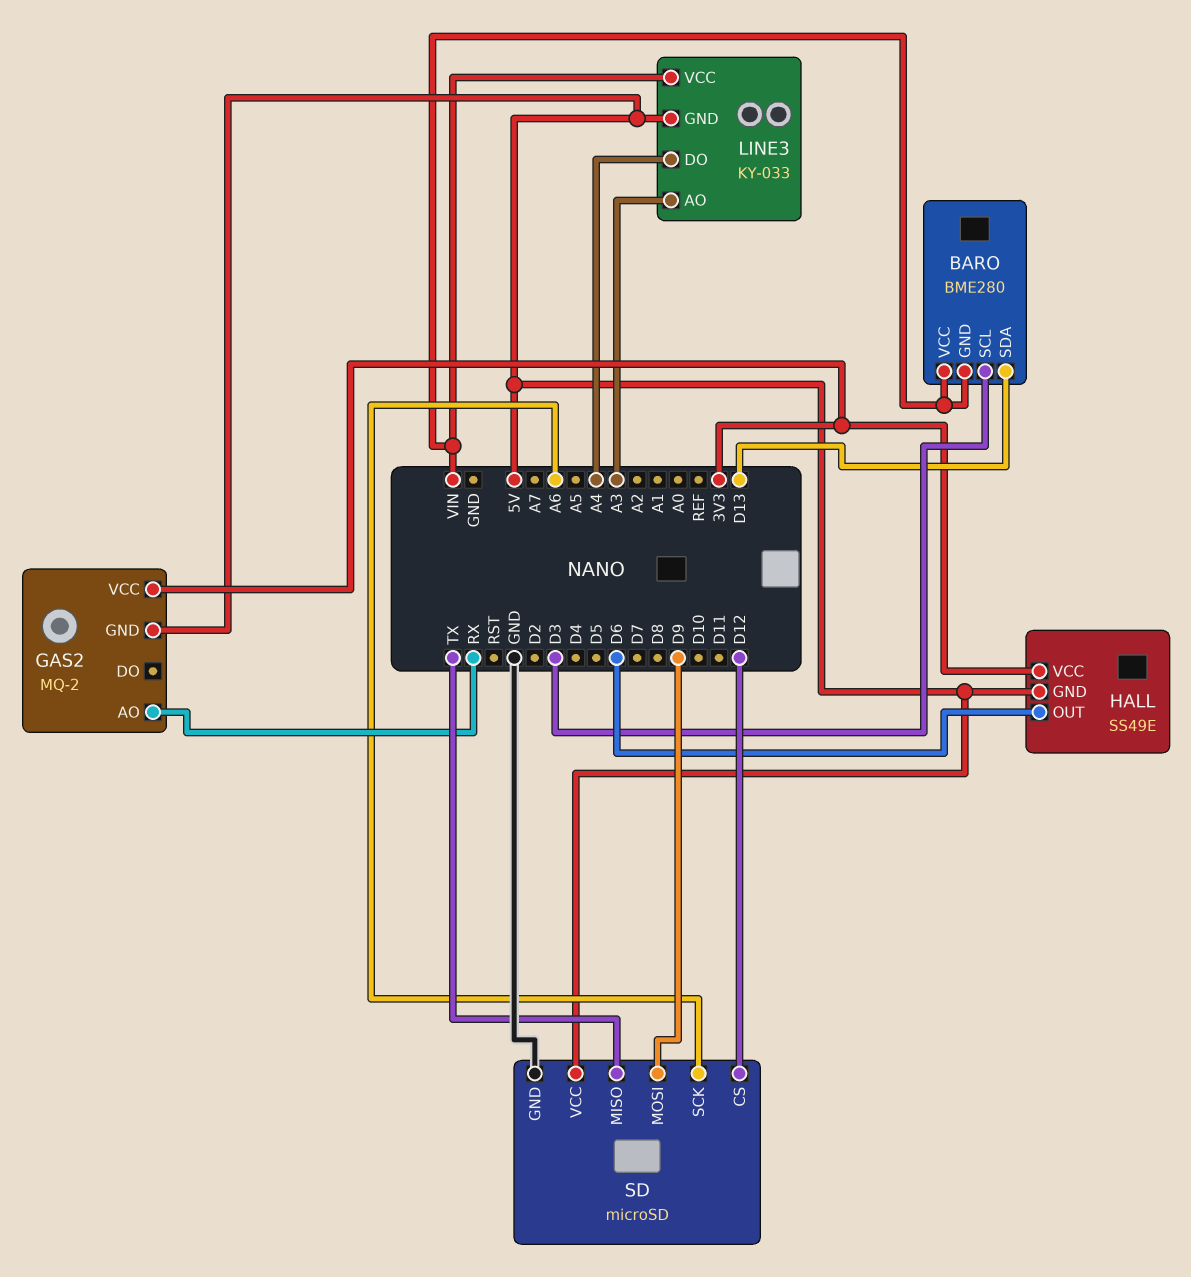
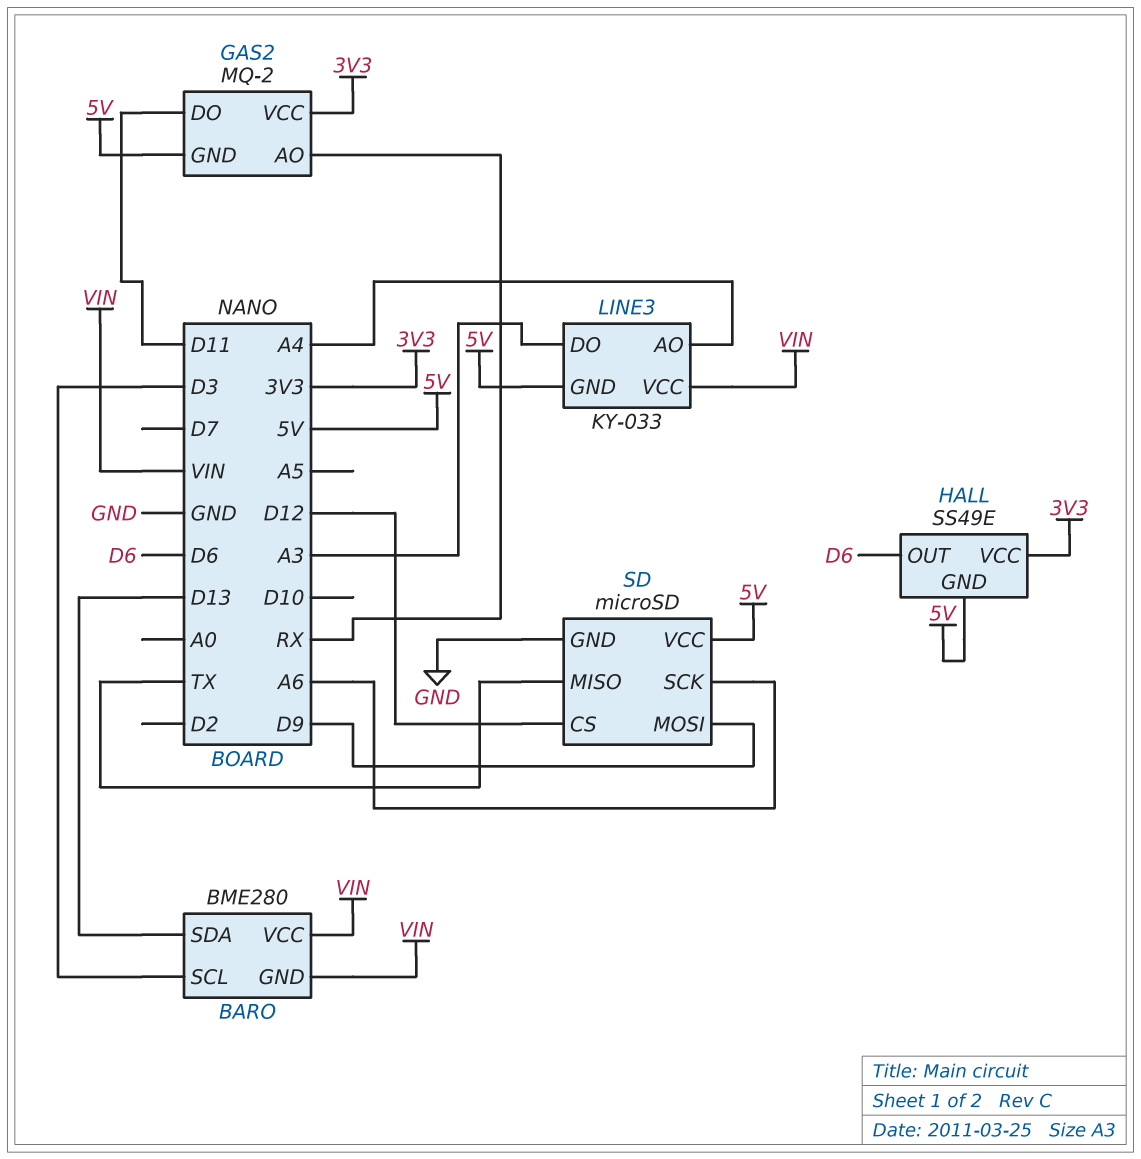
GAS2 pin DO: none -> D11
LINE3 pin AO: A3 -> A4
LINE3 pin DO: A4 -> A3

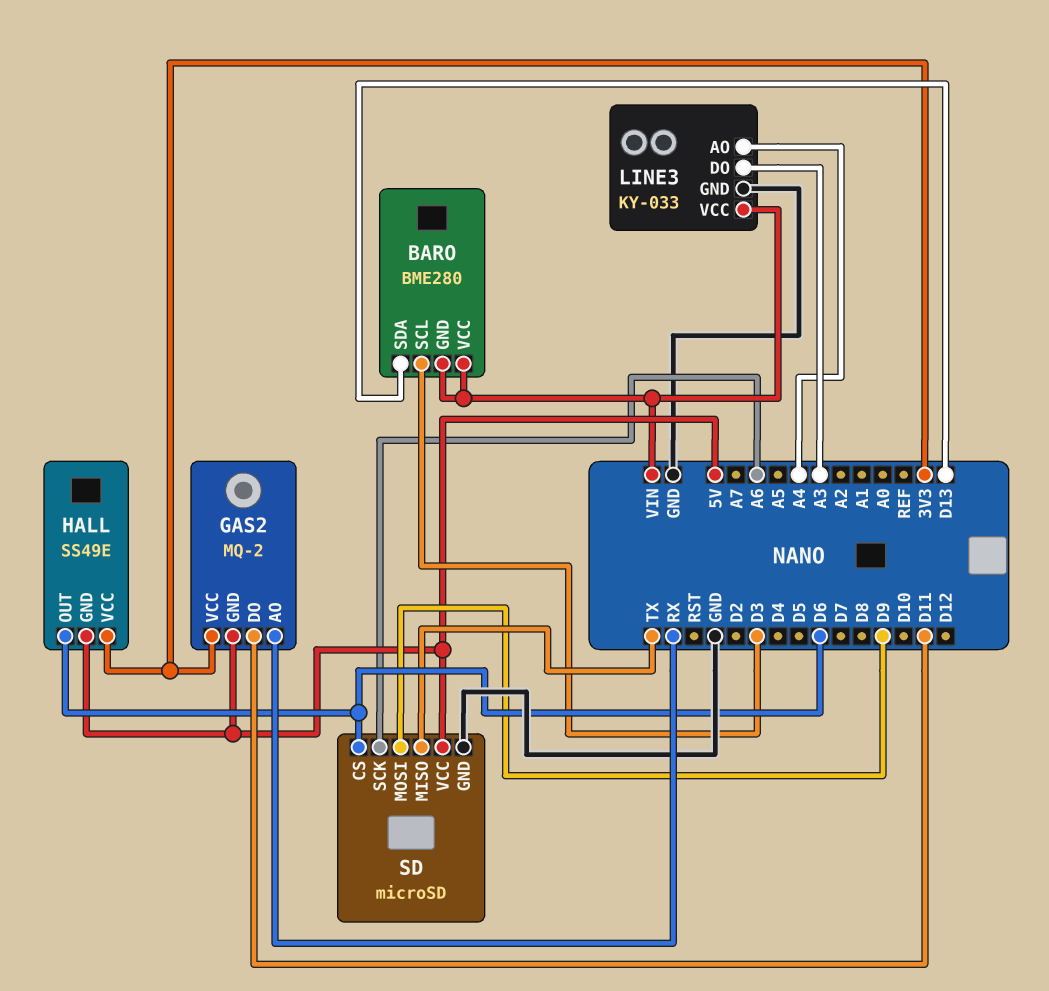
LINE3 pin GND: 5V -> GND
SD pin CS: D12 -> D6

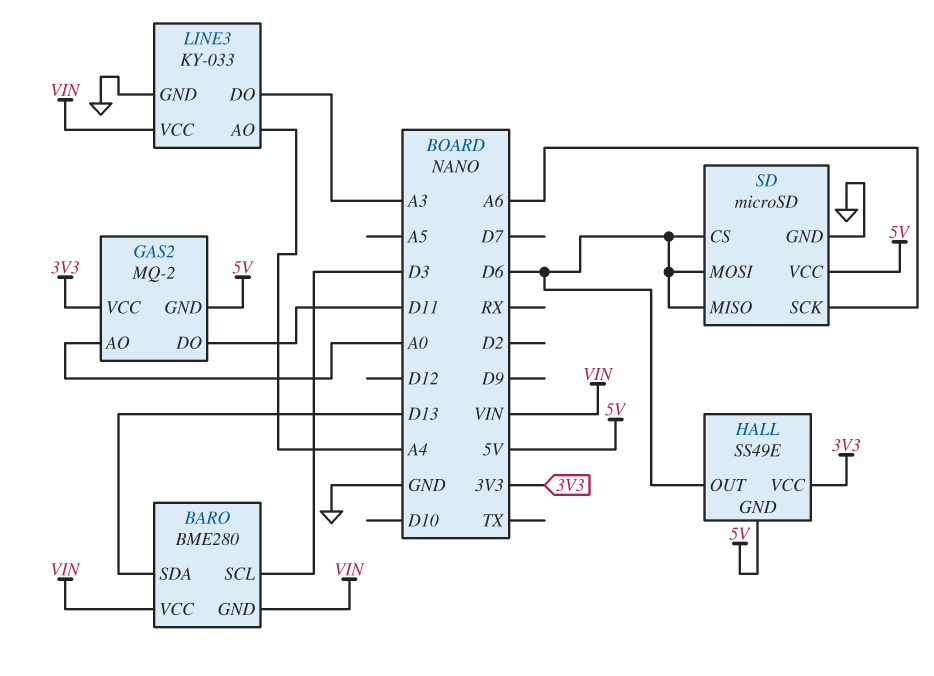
GAS2 pin AO: RX -> A0
SD pin MISO: TX -> D6
SD pin MOSI: D9 -> D6

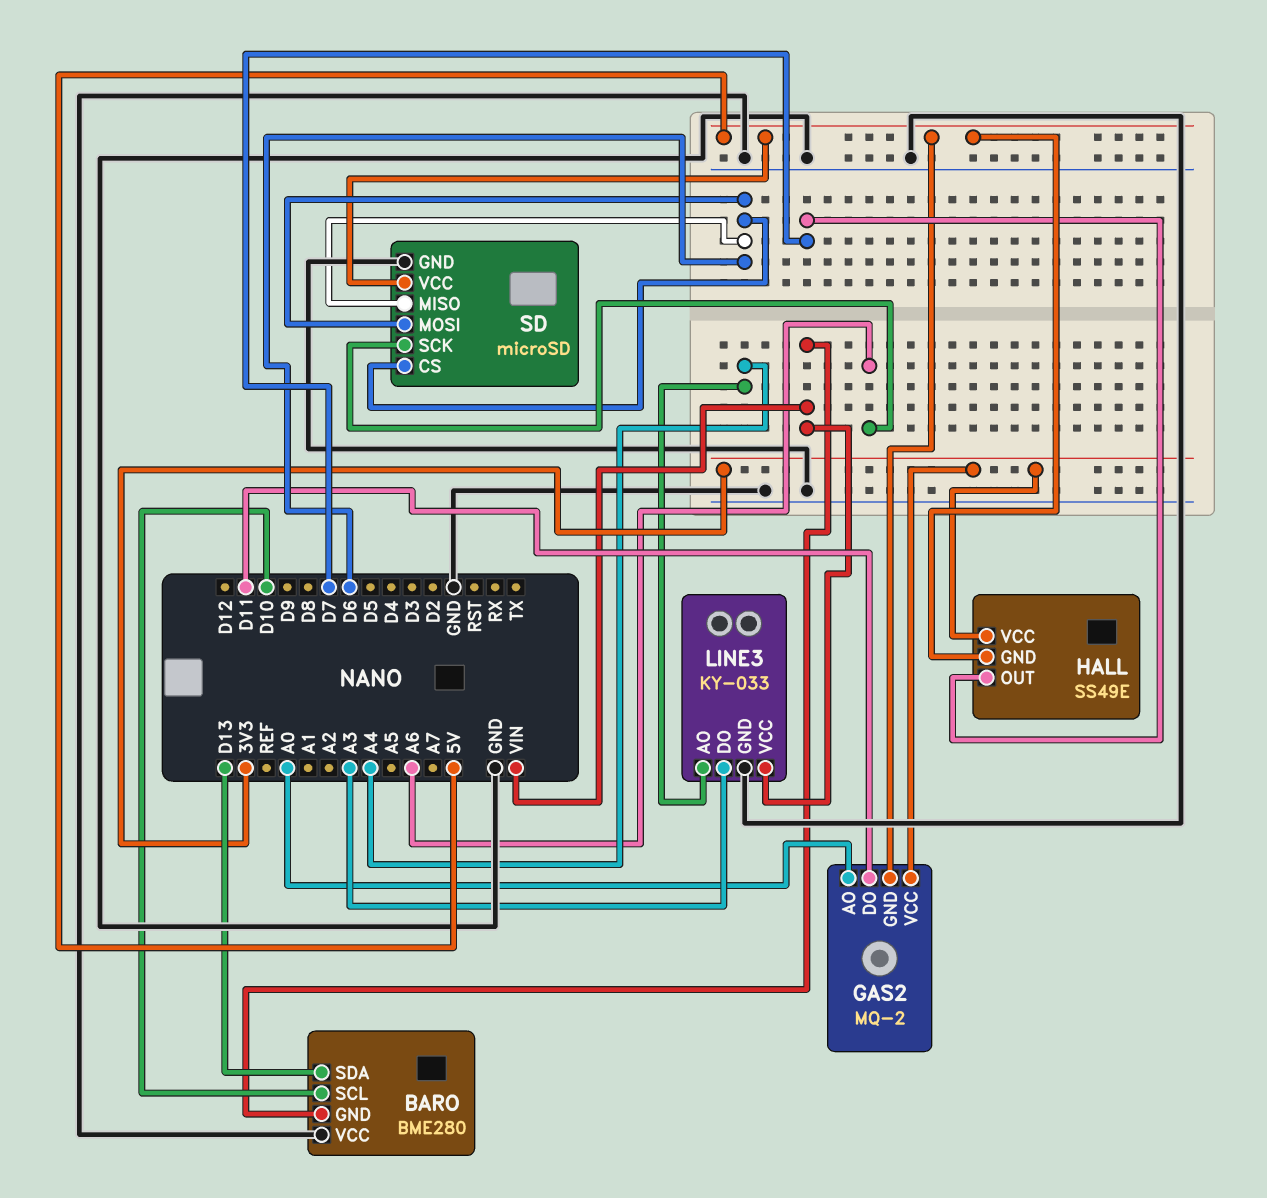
BARO pin SCL: D3 -> D10
BARO pin VCC: VIN -> GND
HALL pin OUT: D6 -> D7

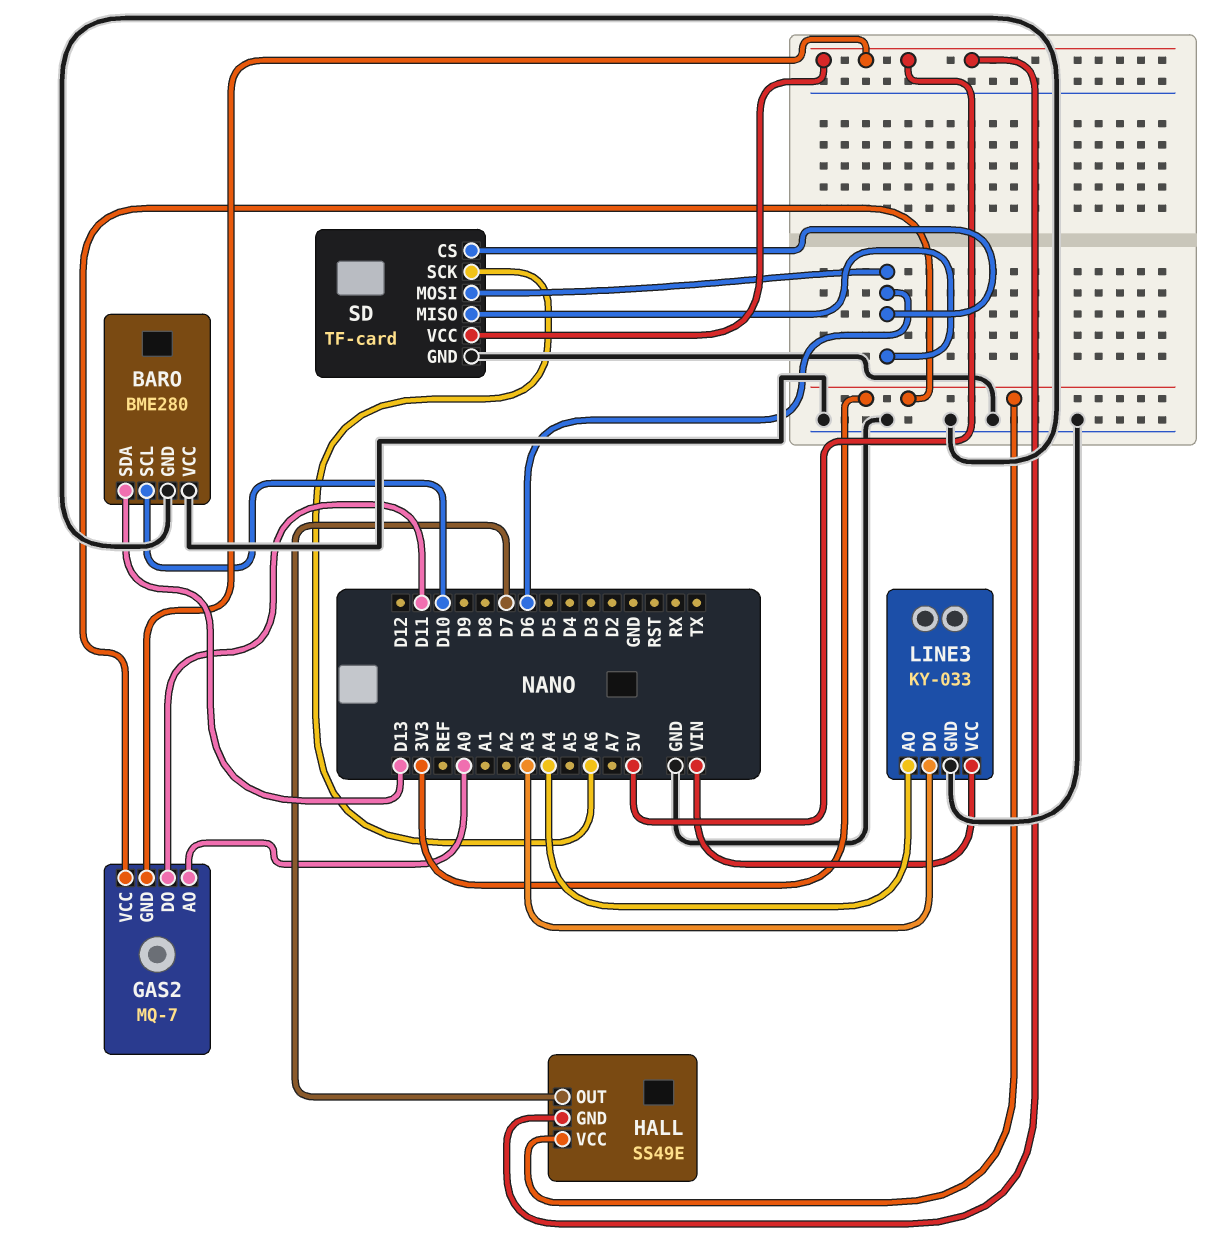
BARO pin GND: VIN -> GND
GAS2: MQ-2 -> MQ-7
SD: microSD -> TF-card

